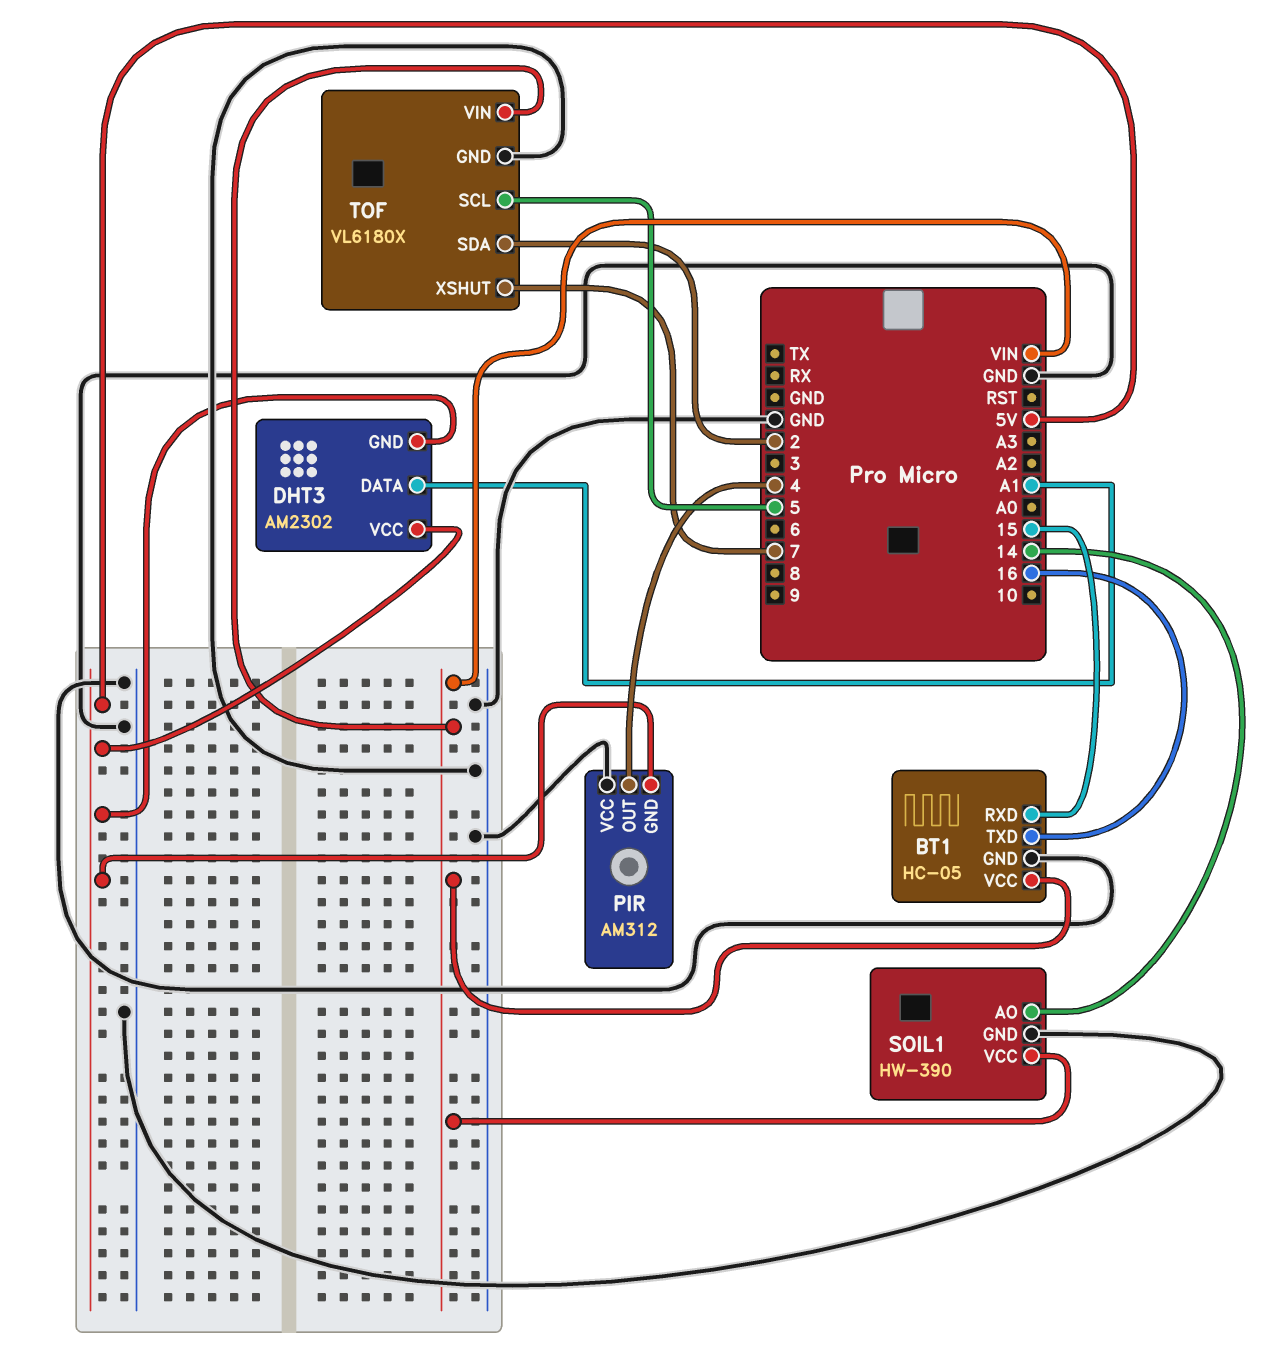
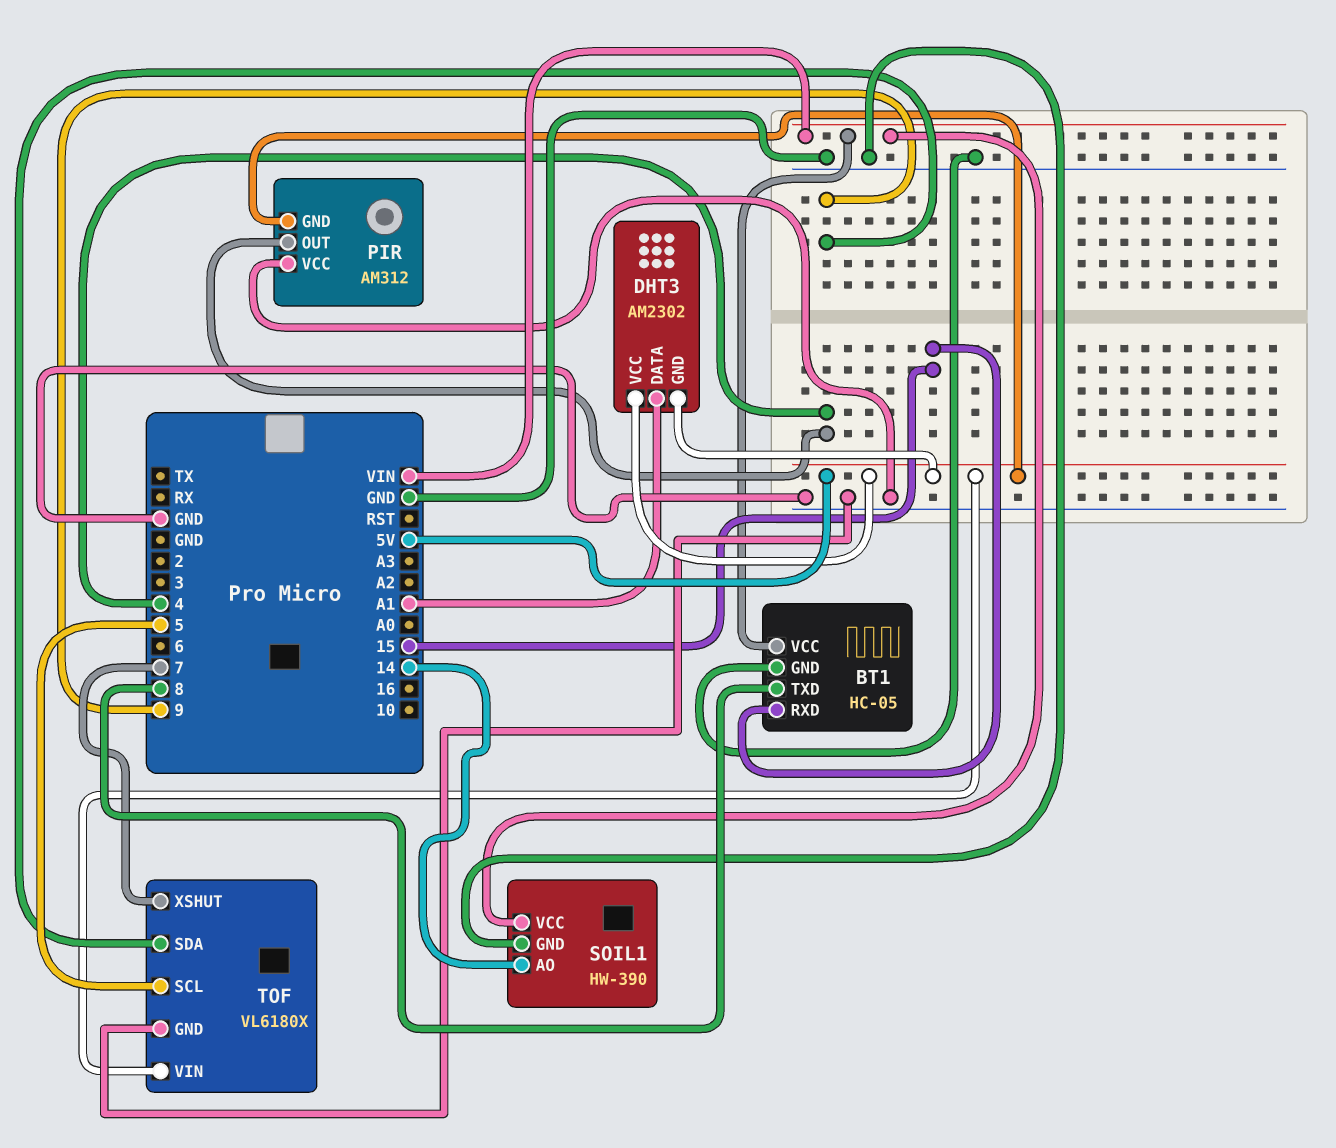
BT1 pin TXD: 16 -> 8
TOF pin SDA: 2 -> 9
TOF pin VIN: VIN -> 5V

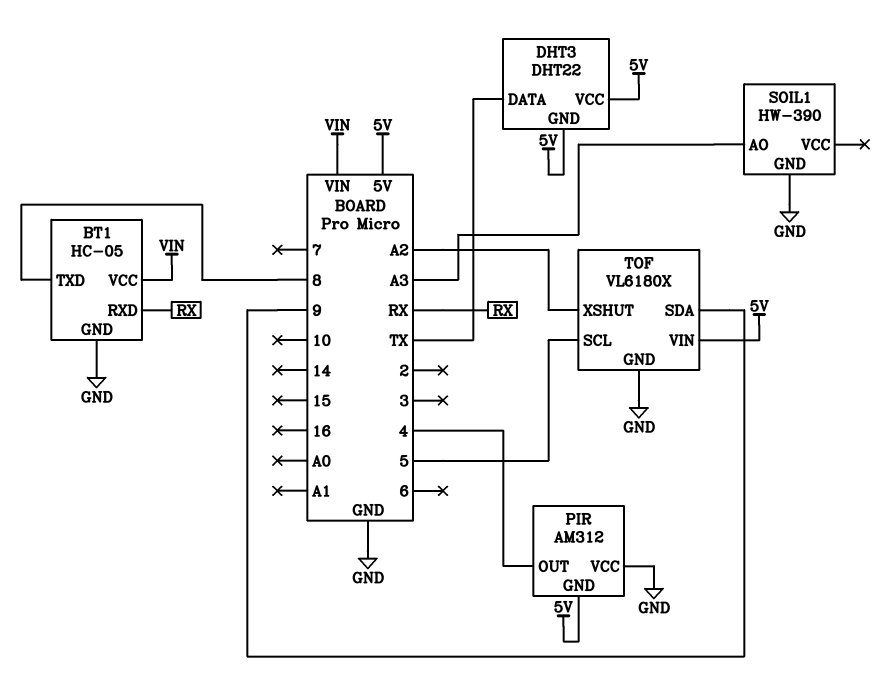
BT1 pin RXD: 15 -> RX
DHT3: AM2302 -> DHT22
DHT3 pin DATA: A1 -> TX
SOIL1 pin AO: 14 -> A3
SOIL1 pin VCC: VIN -> none
TOF pin XSHUT: 7 -> A2

